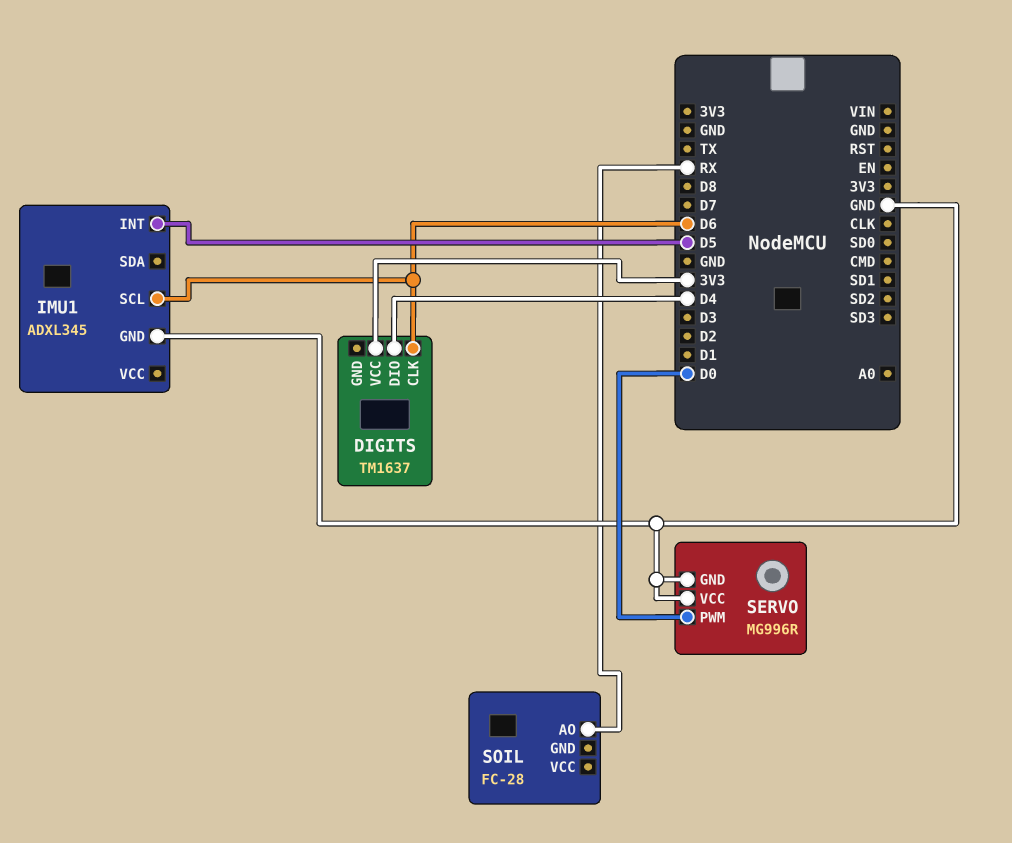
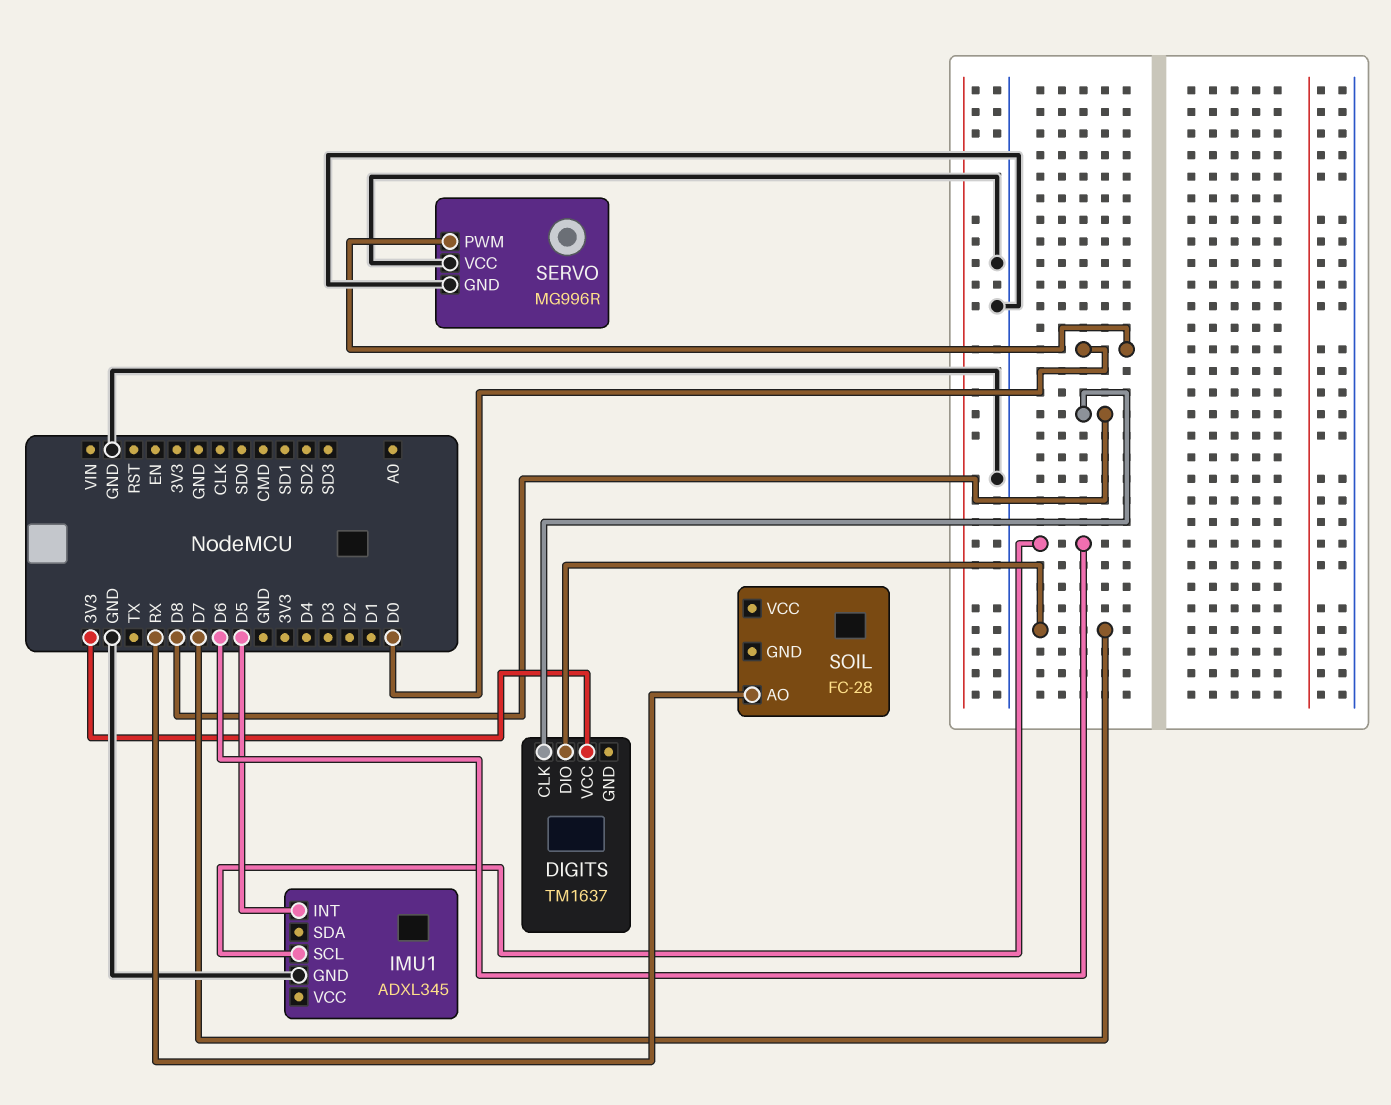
DIGITS pin CLK: D6 -> D8
DIGITS pin DIO: D4 -> D7

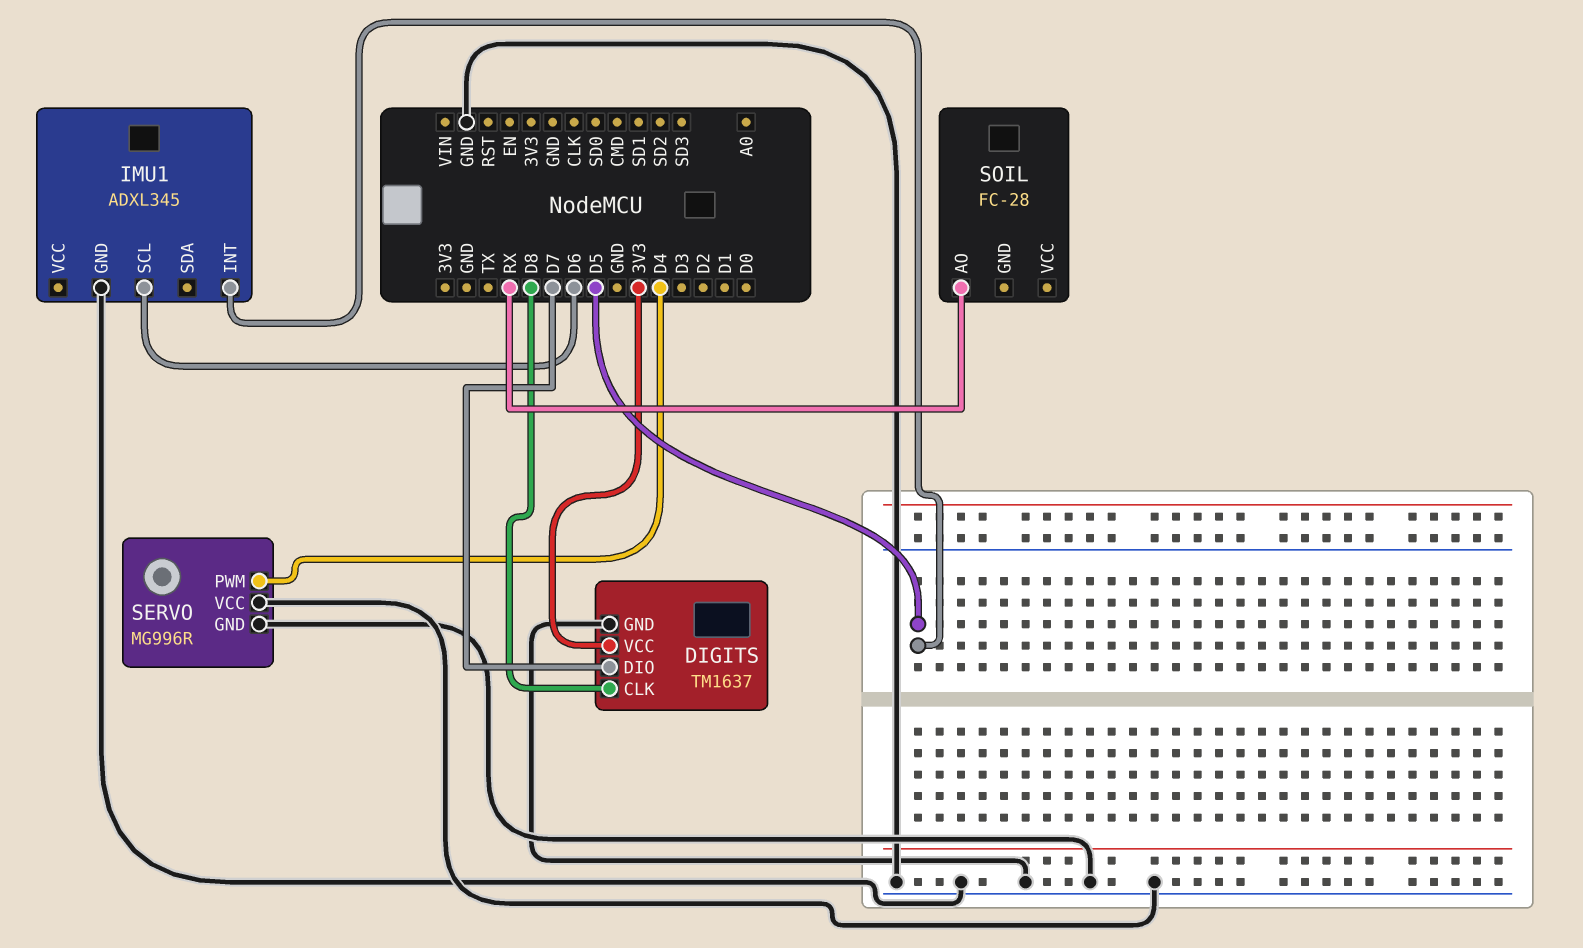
DIGITS pin GND: none -> GND
SERVO pin PWM: D0 -> D4

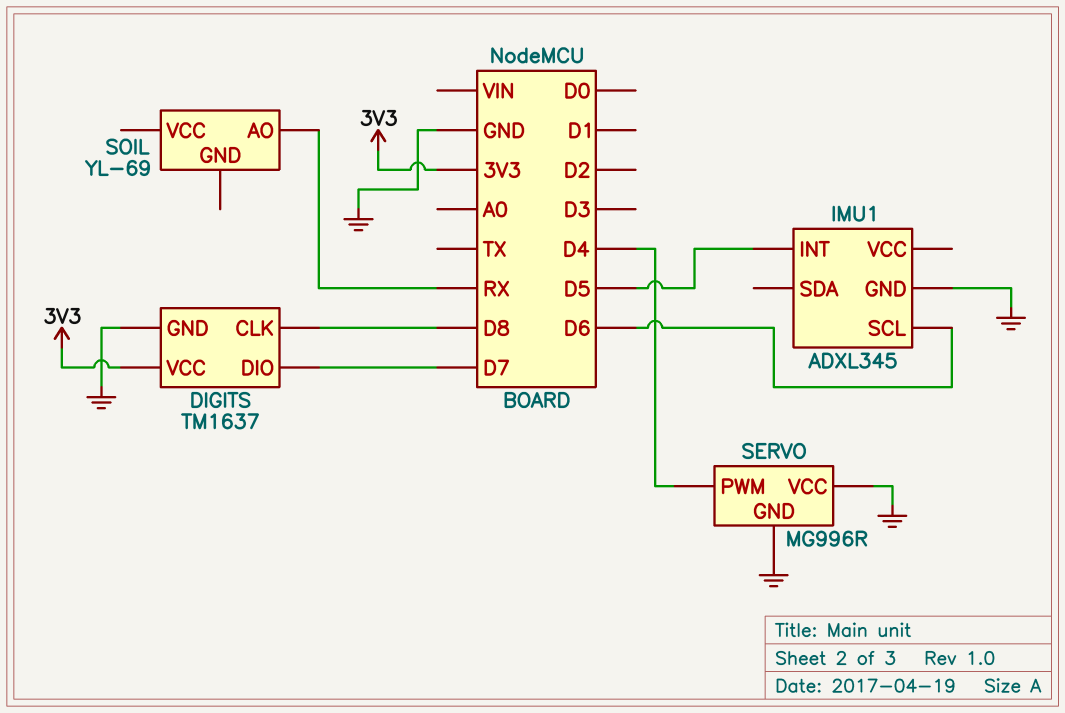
SOIL: FC-28 -> YL-69

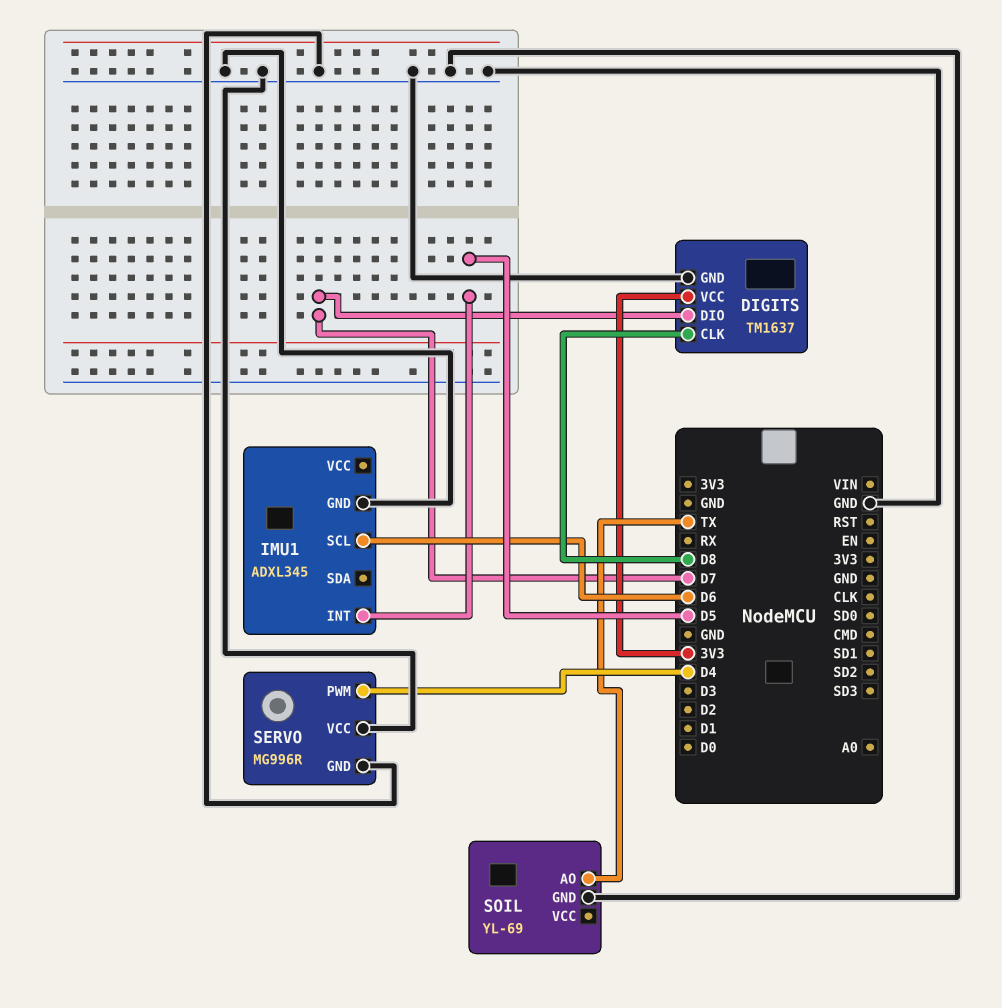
SOIL pin AO: RX -> TX
SOIL pin GND: none -> GND

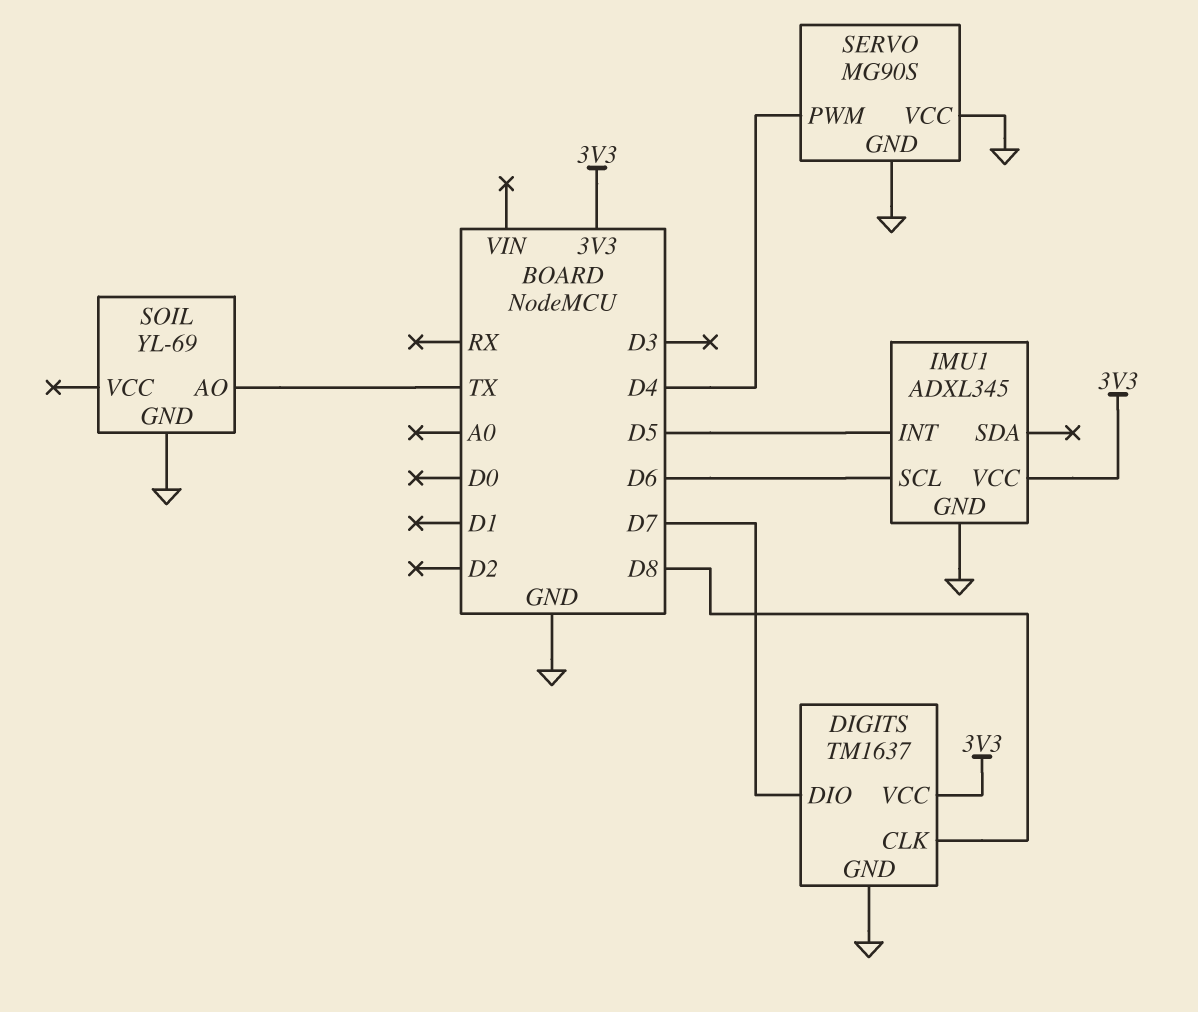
IMU1 pin VCC: none -> 3V3
SERVO: MG996R -> MG90S

